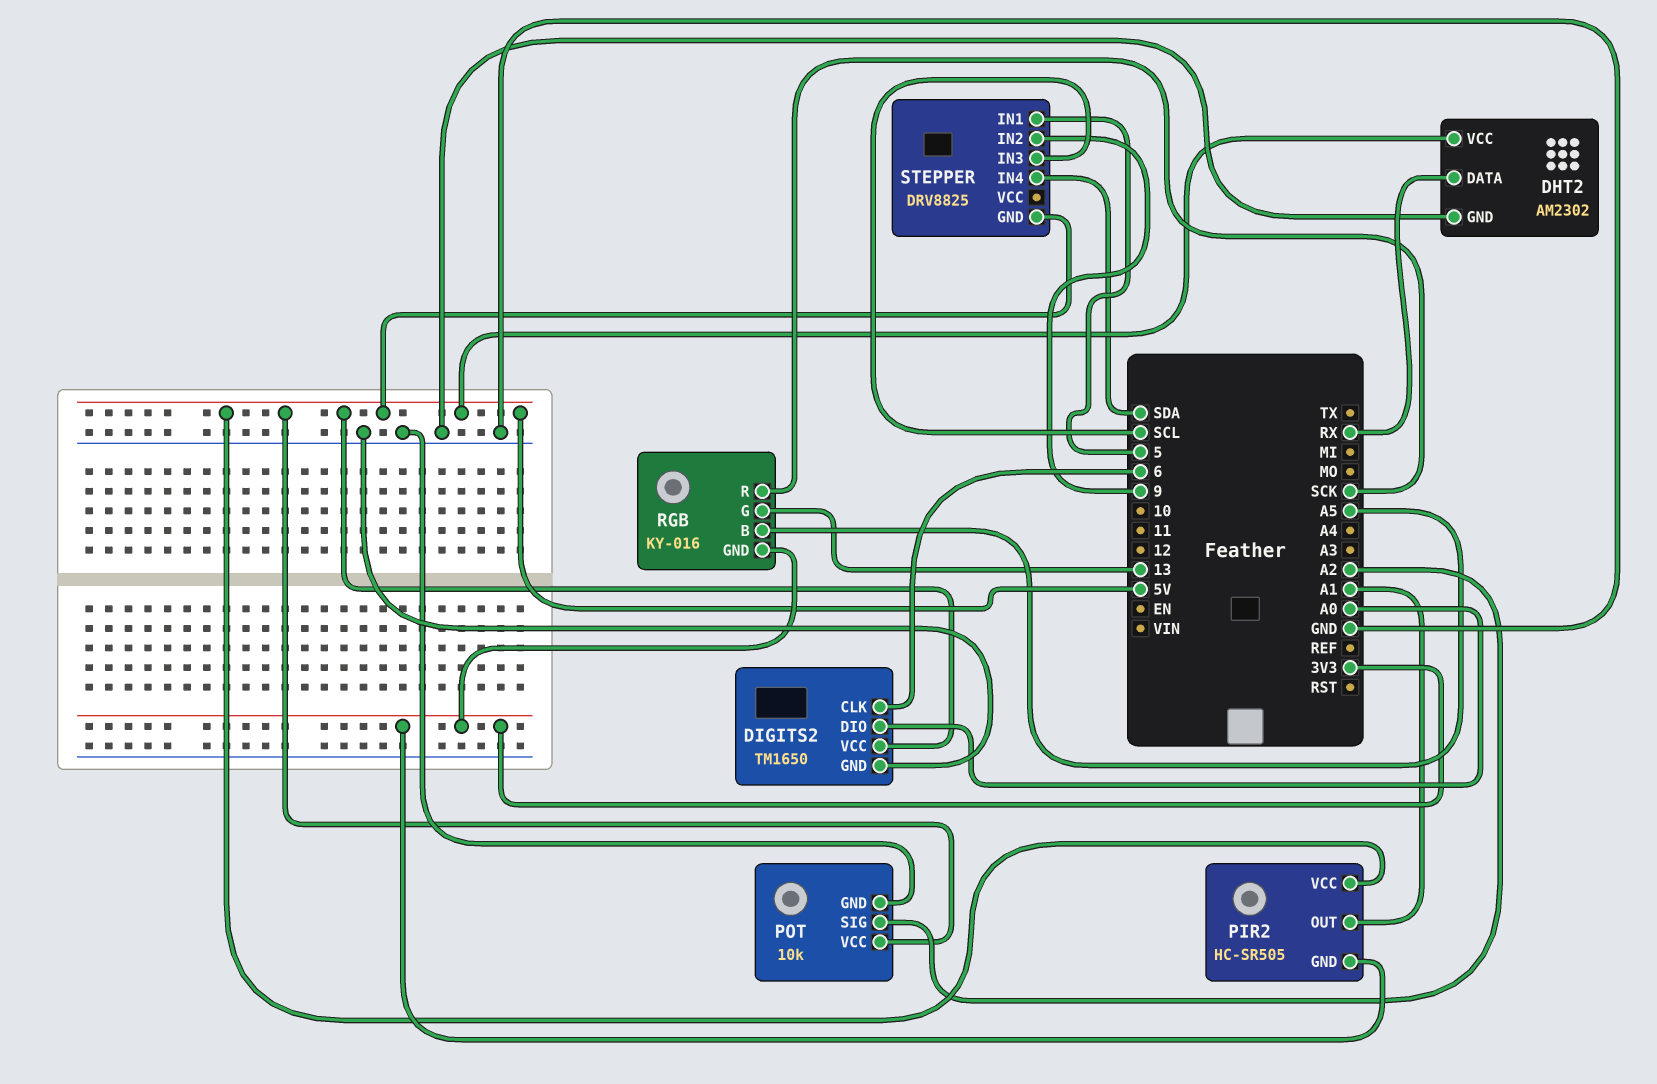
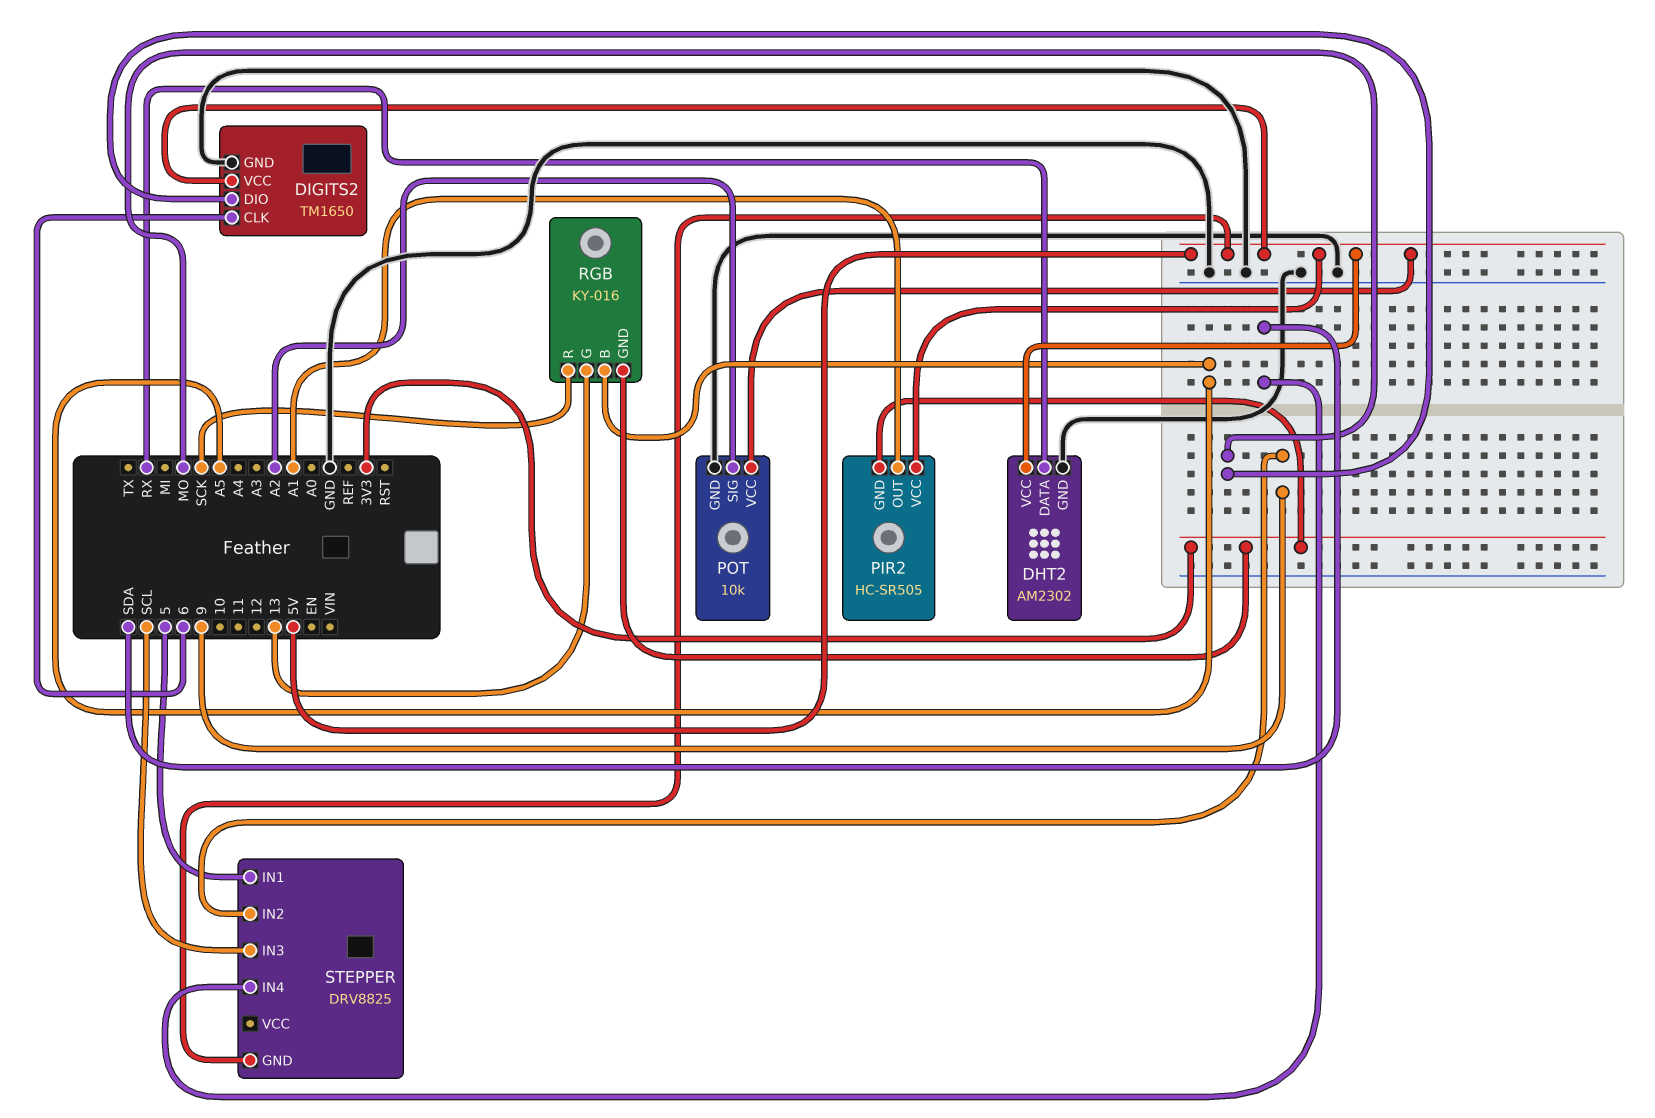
DIGITS2 pin DIO: A0 -> MO

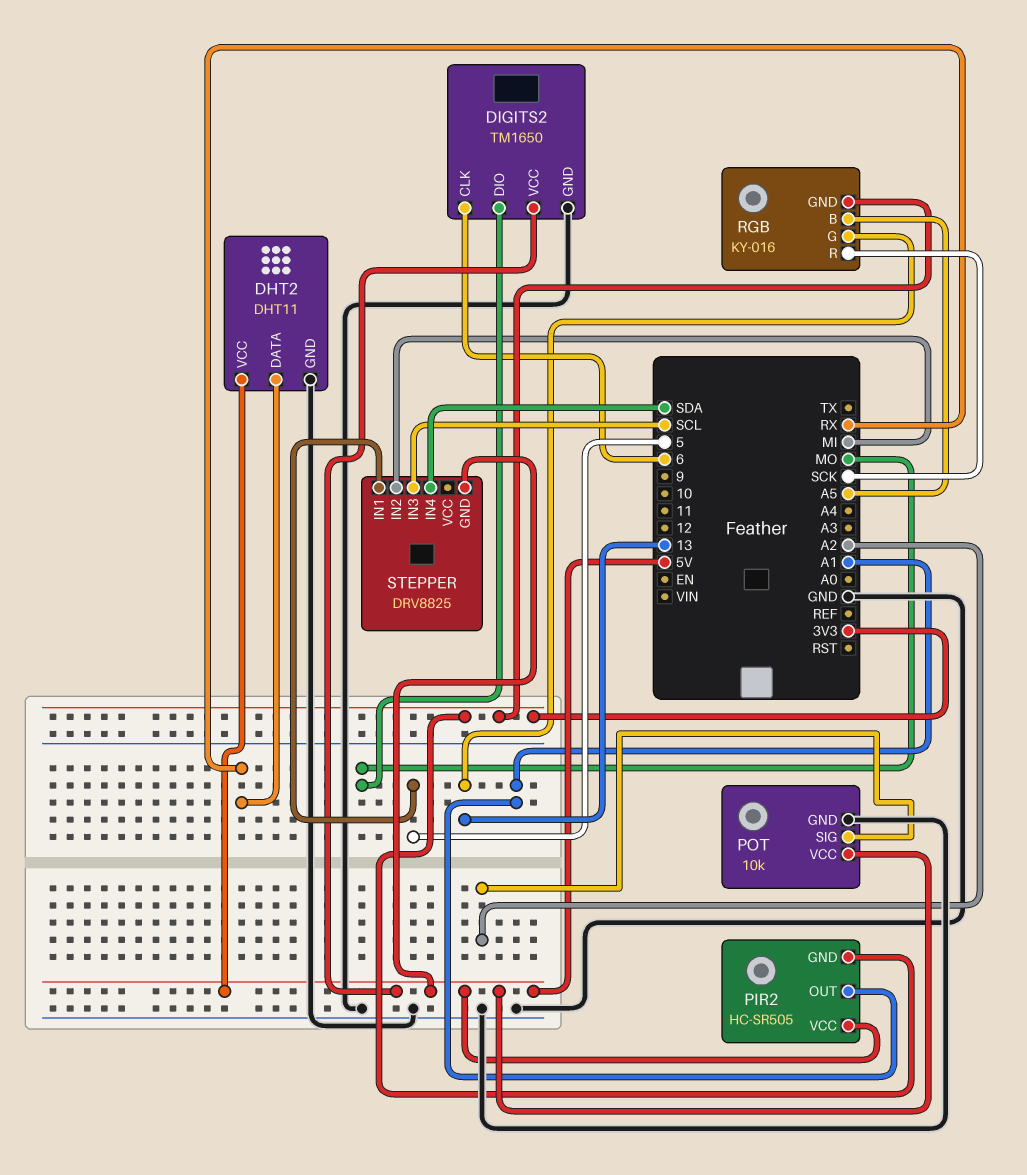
DHT2: AM2302 -> DHT11
STEPPER pin IN2: 9 -> MI

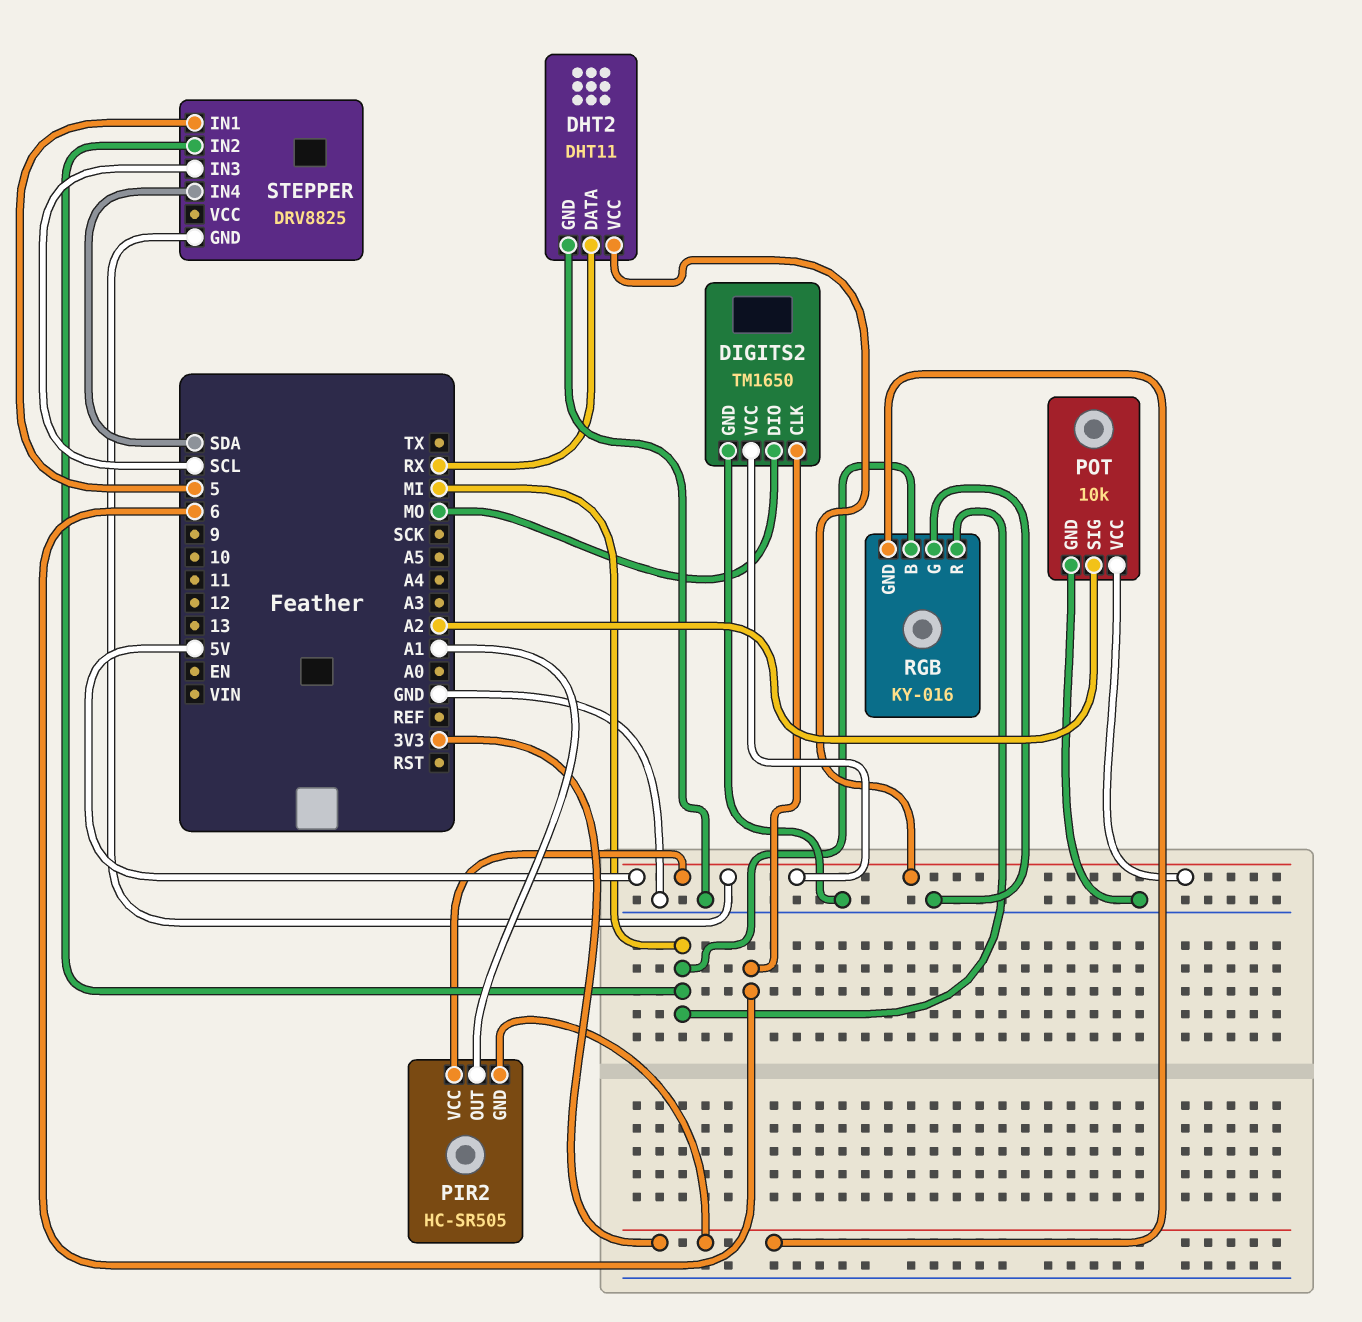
RGB pin B: A5 -> MI
RGB pin G: 13 -> GND
RGB pin R: SCK -> MI

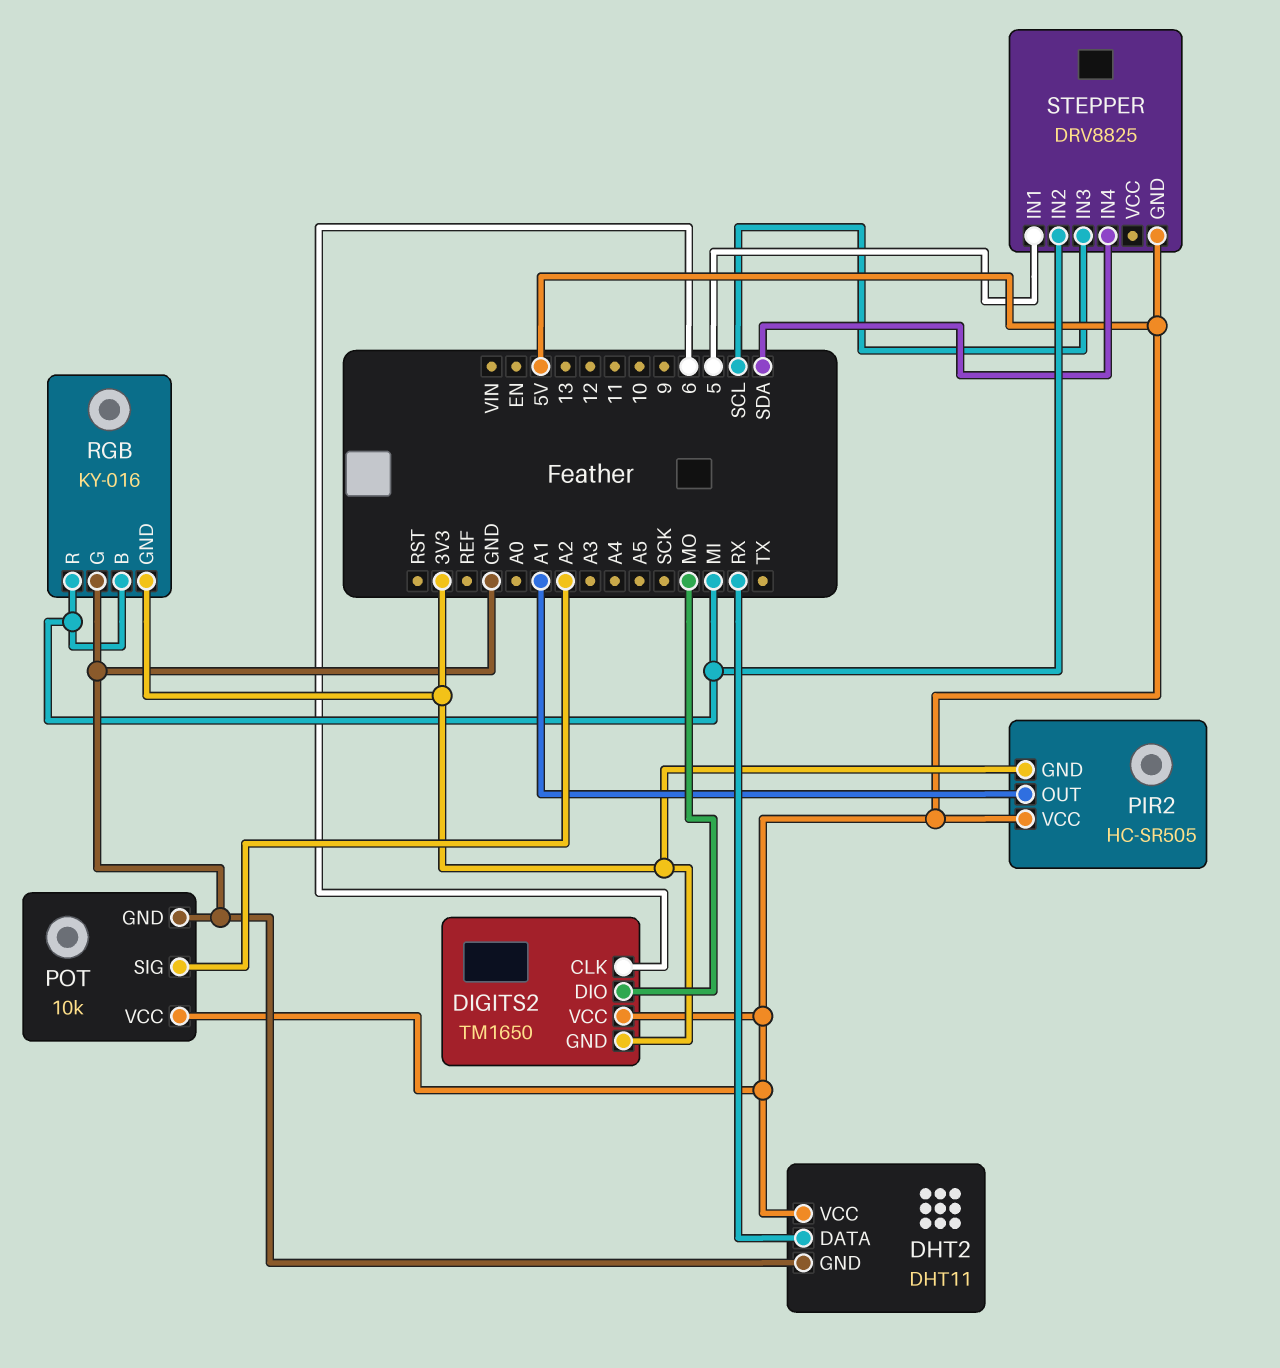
DIGITS2 pin GND: GND -> 3V3

